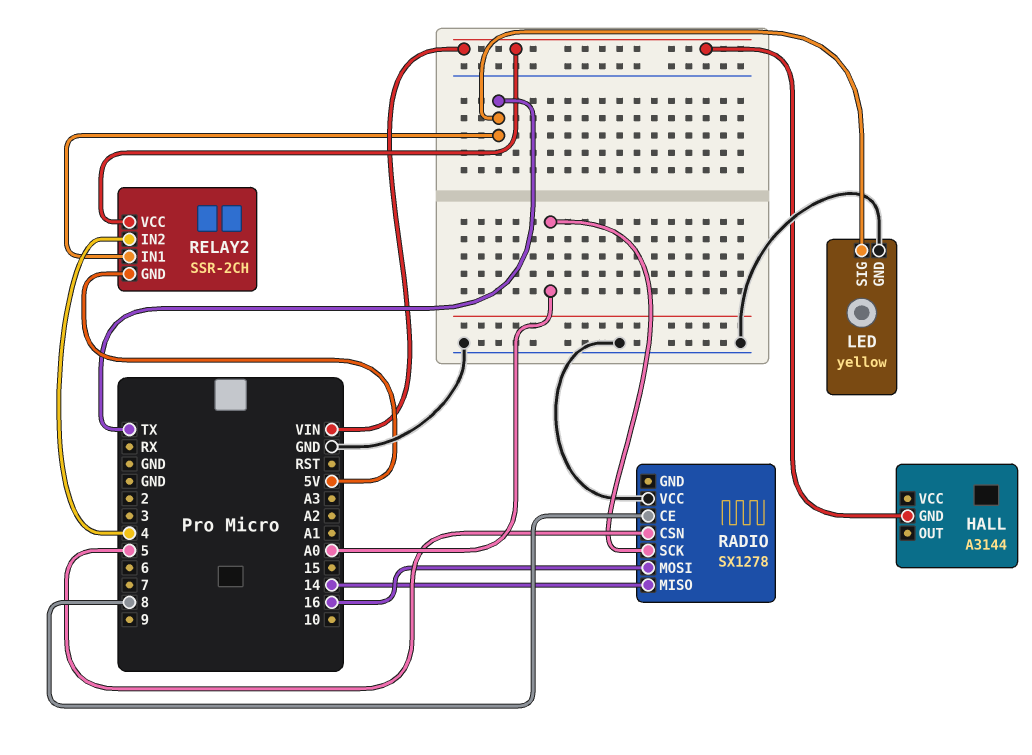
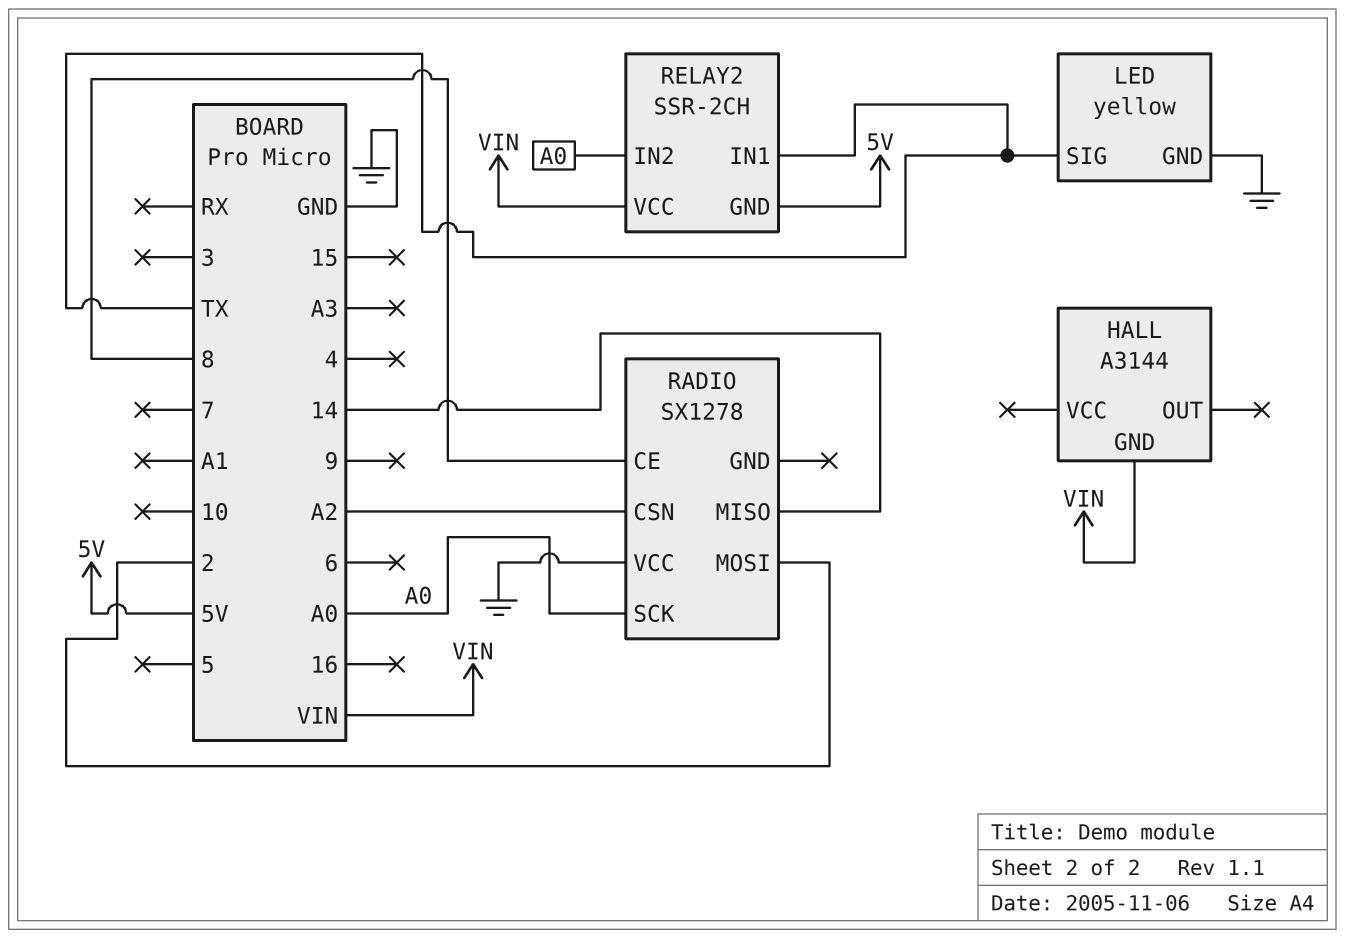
RADIO pin CSN: 5 -> A2
RADIO pin MOSI: 16 -> 2
RELAY2 pin IN2: 4 -> A0

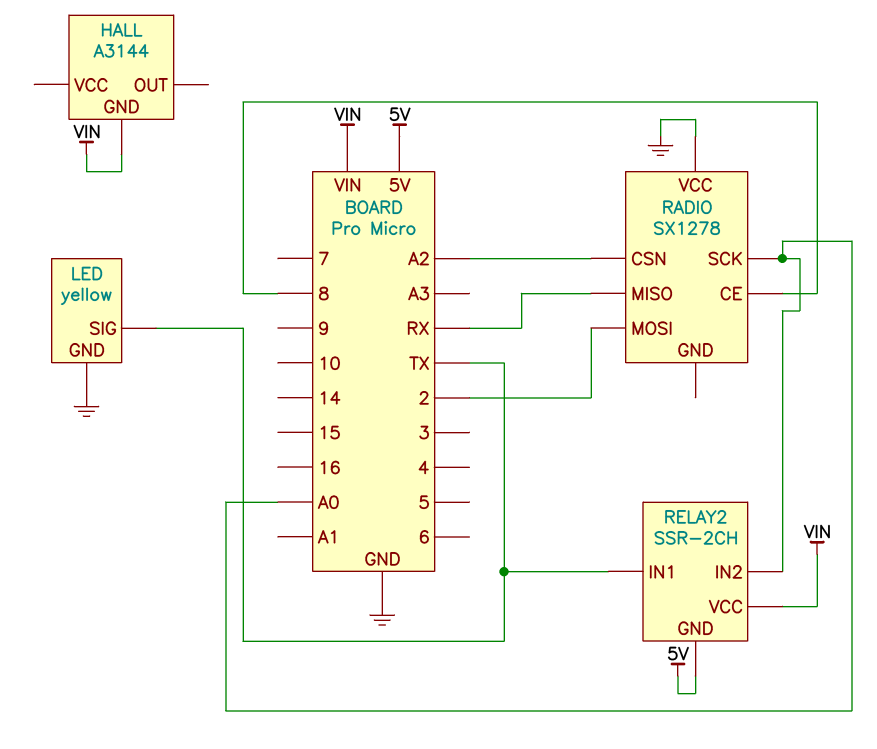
RADIO pin MISO: 14 -> RX

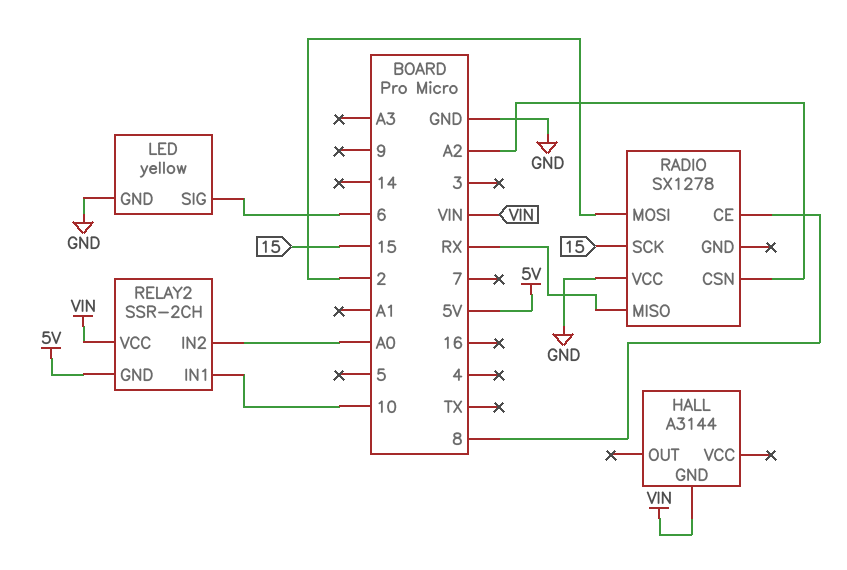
LED pin SIG: TX -> 6
RADIO pin SCK: A0 -> 15
RELAY2 pin IN1: TX -> 10

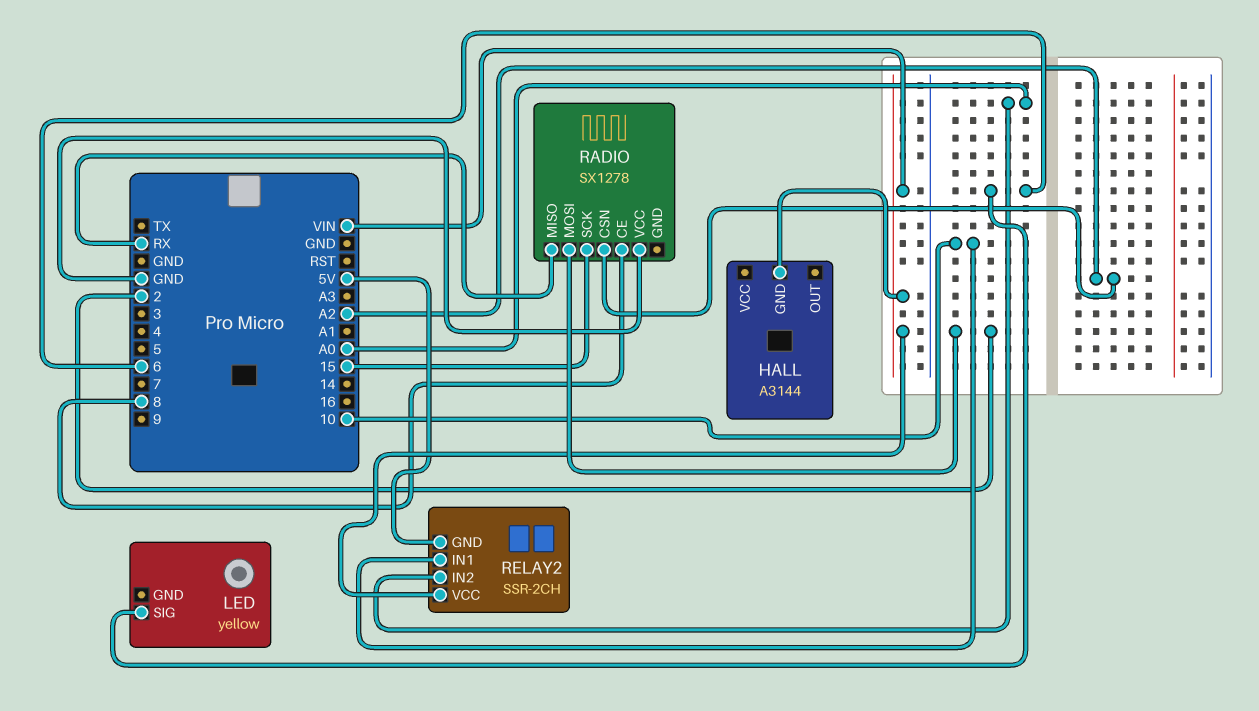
LED pin GND: GND -> none

